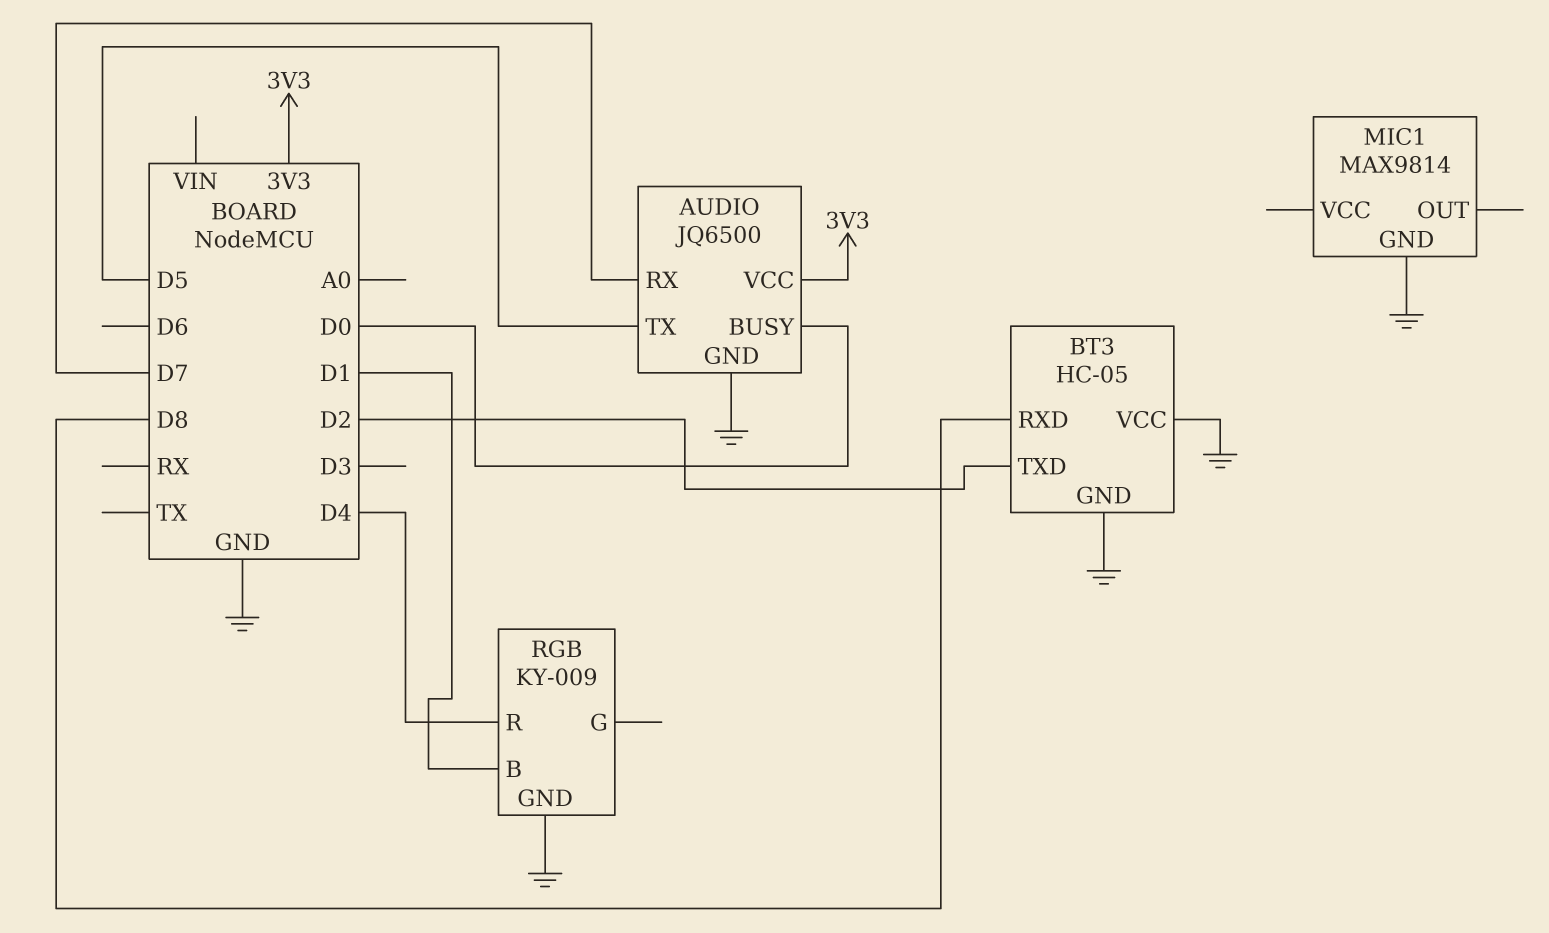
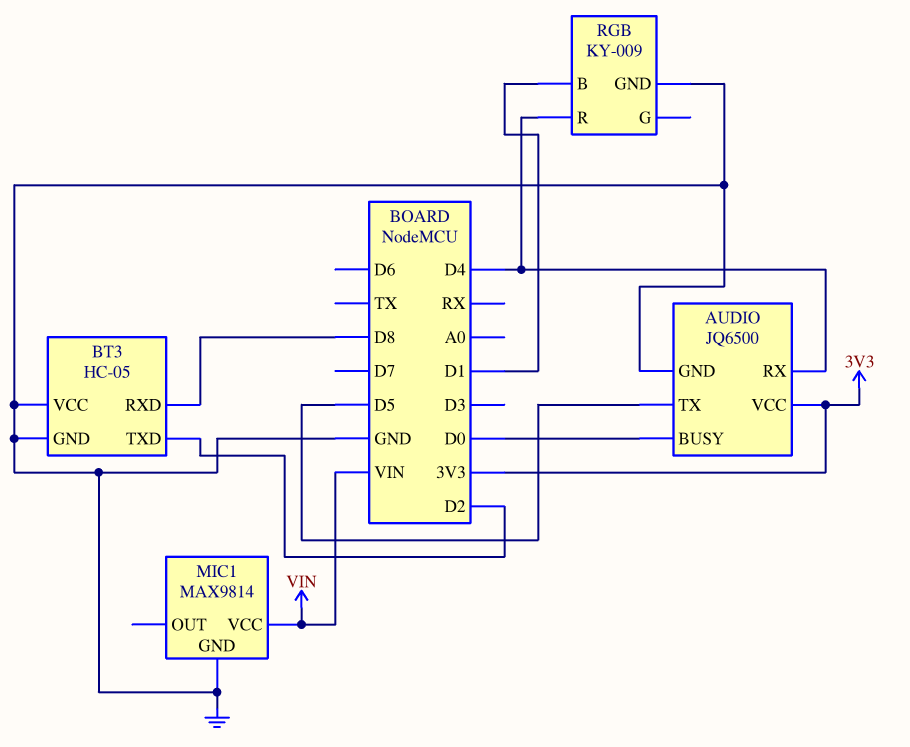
AUDIO pin RX: D7 -> D4
MIC1 pin VCC: none -> VIN

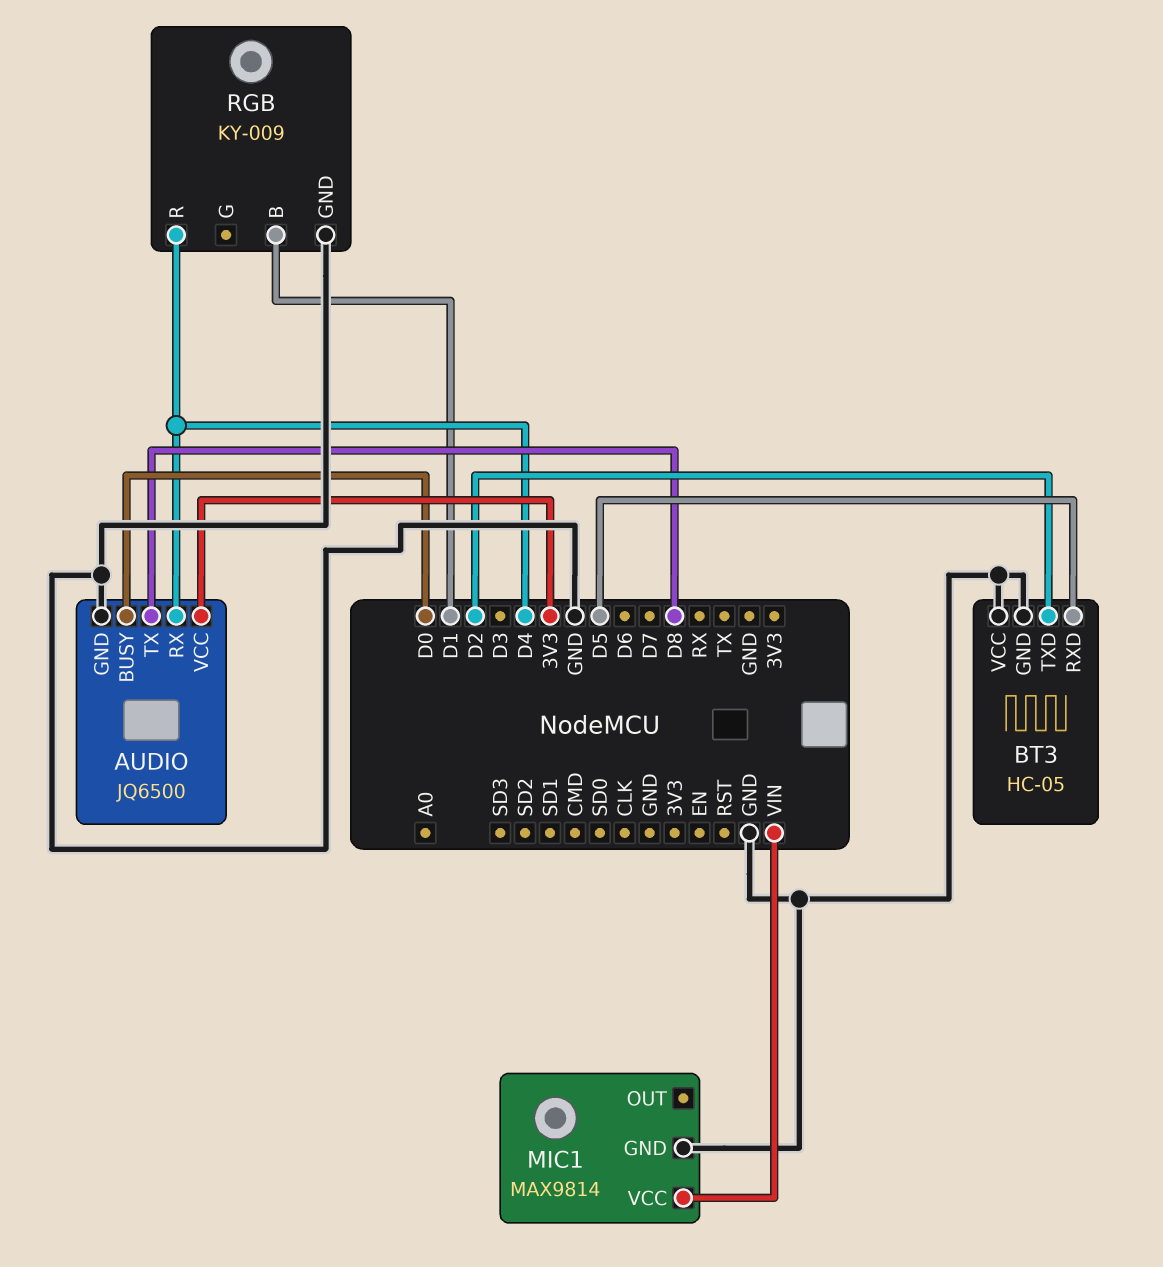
AUDIO pin TX: D5 -> D8
BT3 pin RXD: D8 -> D5

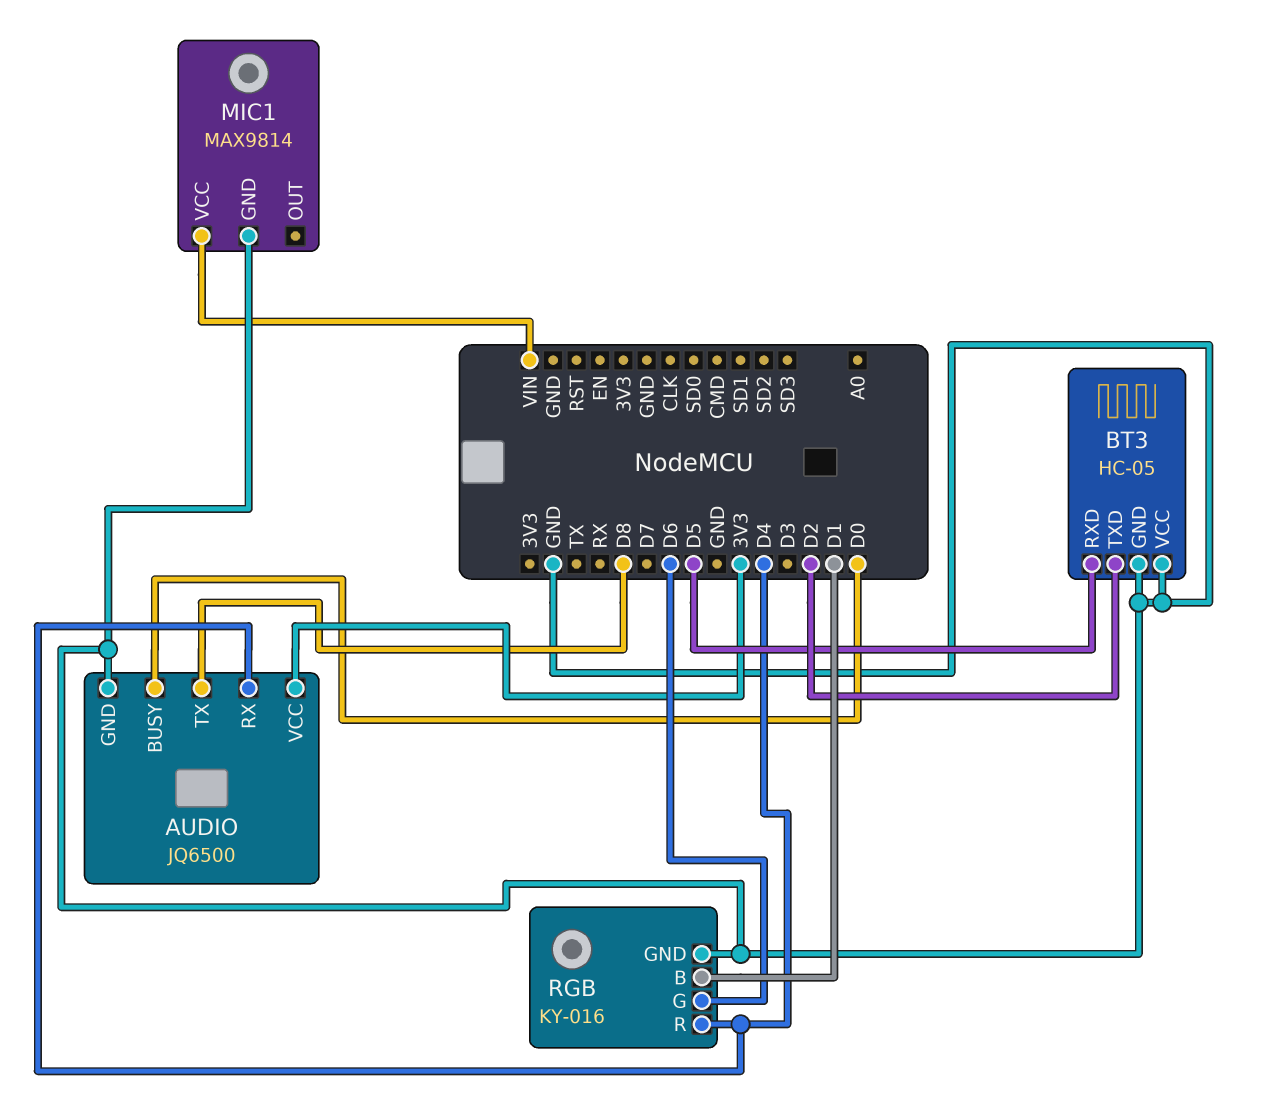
RGB: KY-009 -> KY-016
RGB pin G: none -> D6

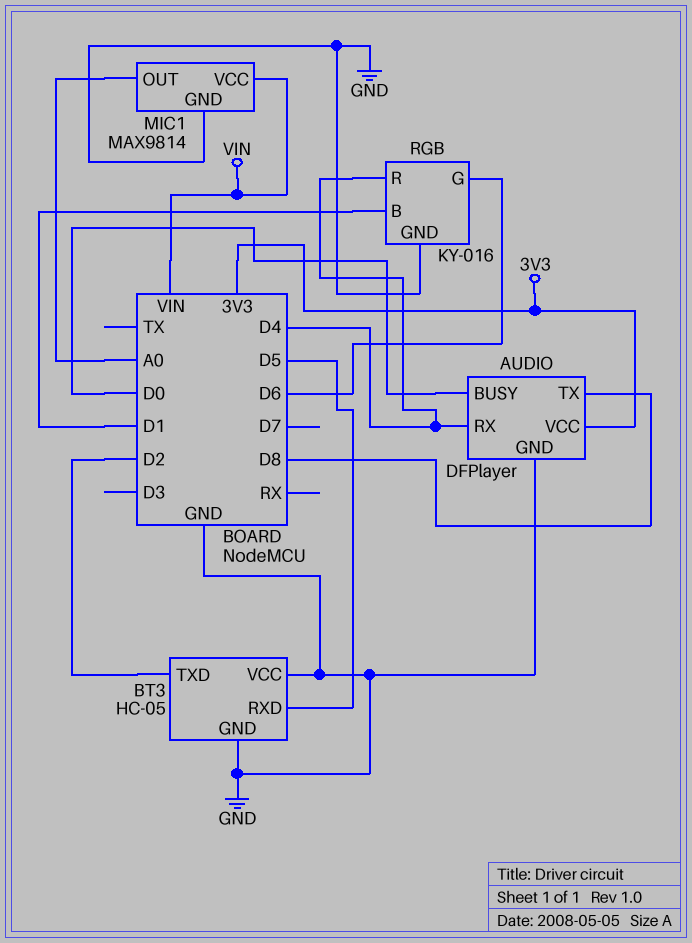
AUDIO: JQ6500 -> DFPlayer
MIC1 pin OUT: none -> A0

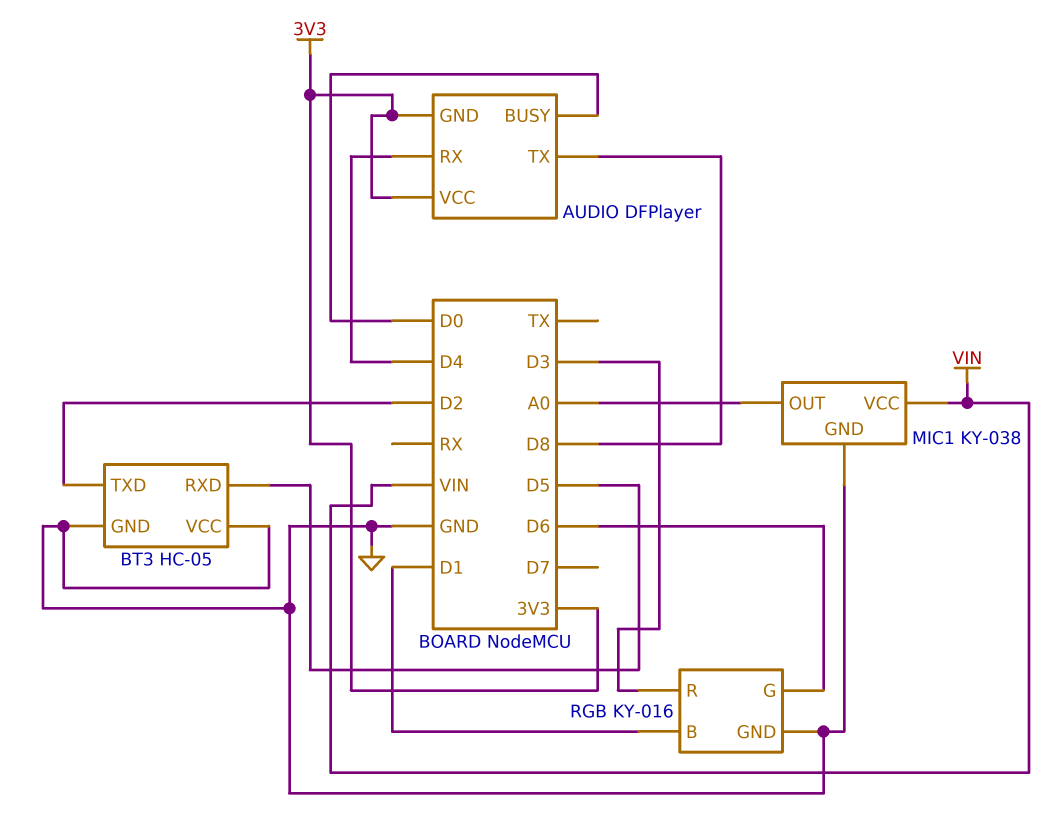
AUDIO pin GND: GND -> 3V3
MIC1: MAX9814 -> KY-038
RGB pin R: D4 -> D3

